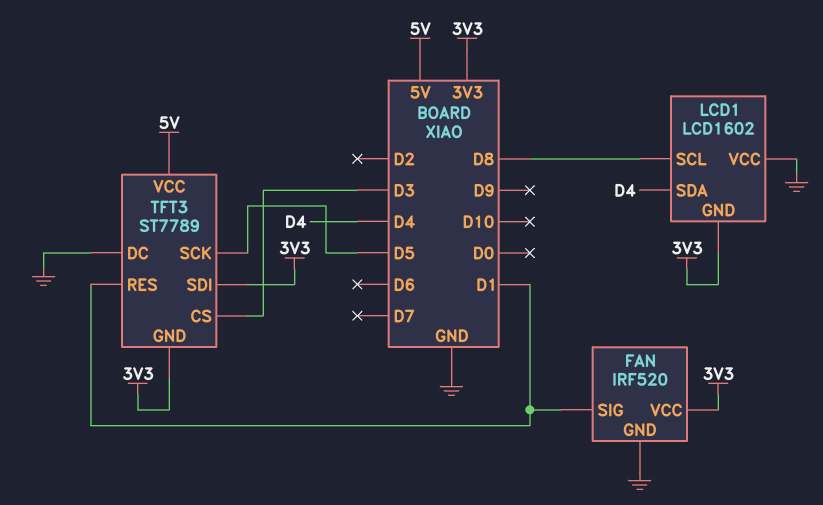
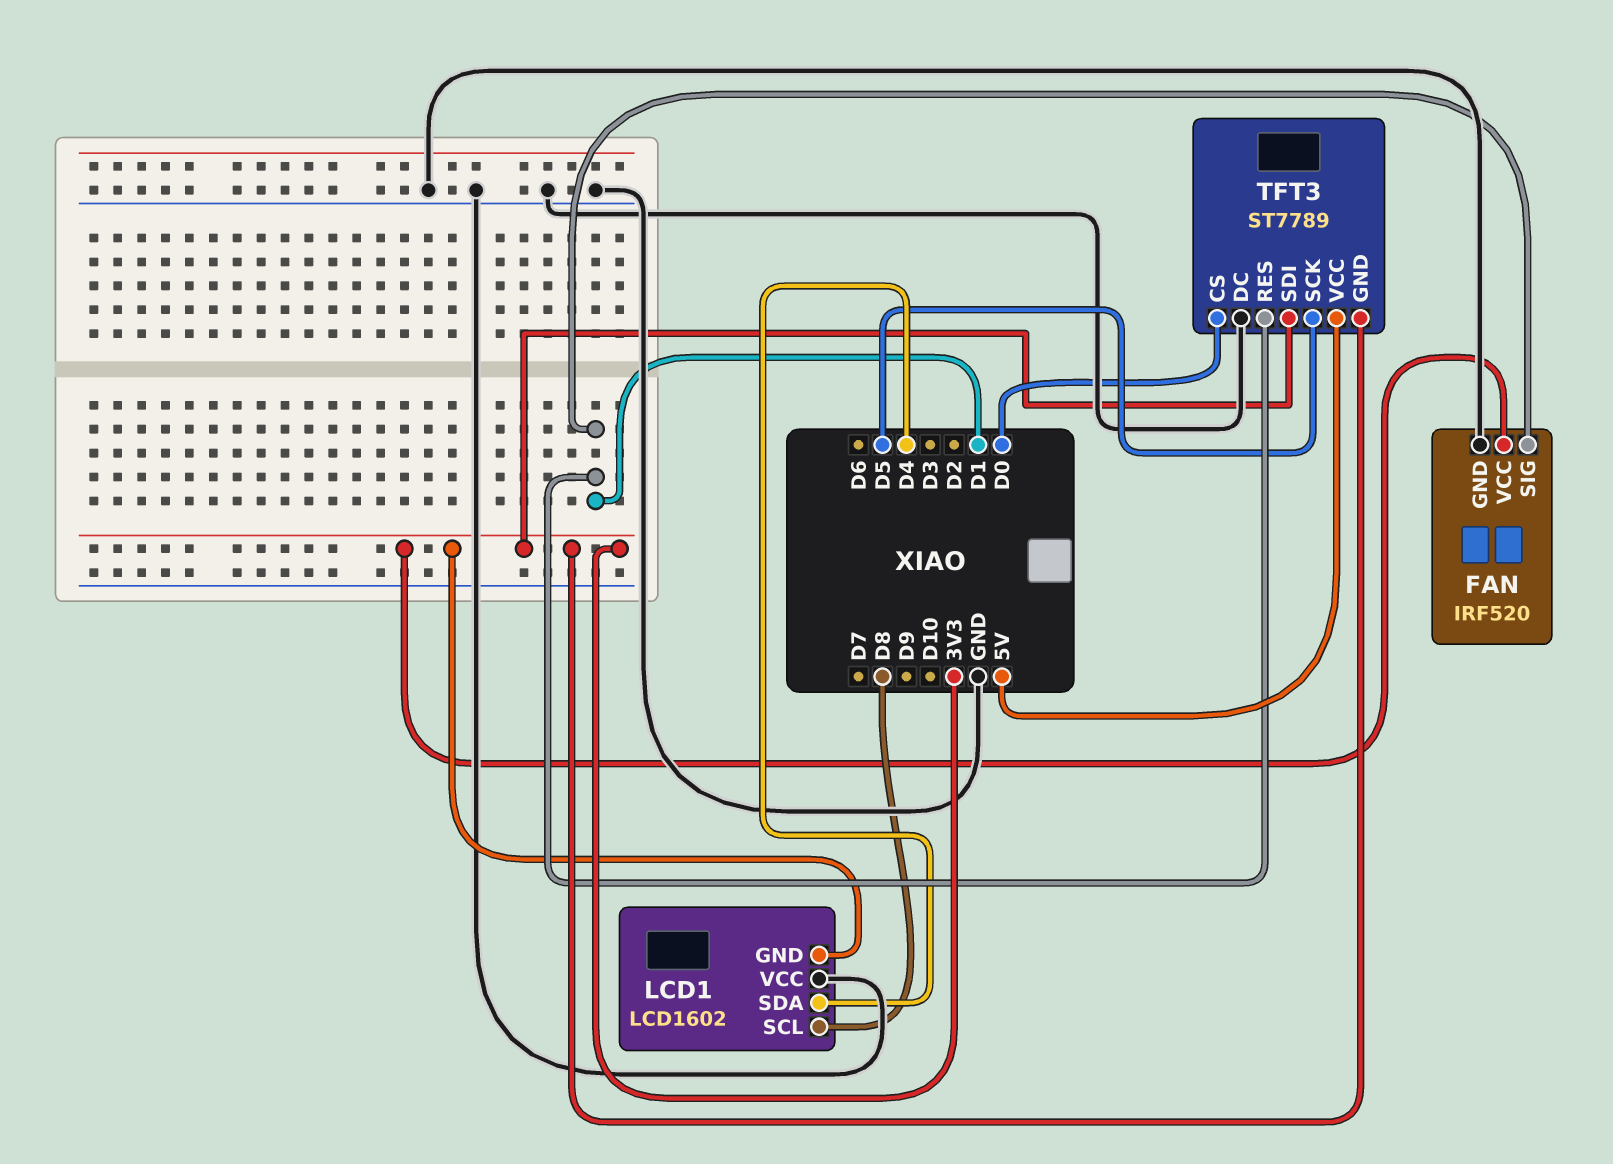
TFT3 pin CS: D3 -> D0

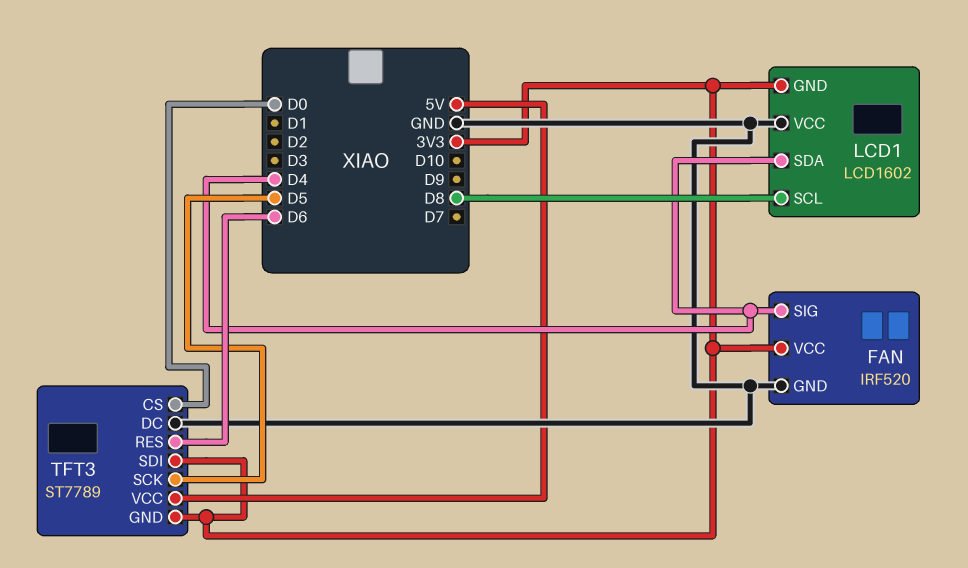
FAN pin SIG: D1 -> D4
TFT3 pin RES: D1 -> D6

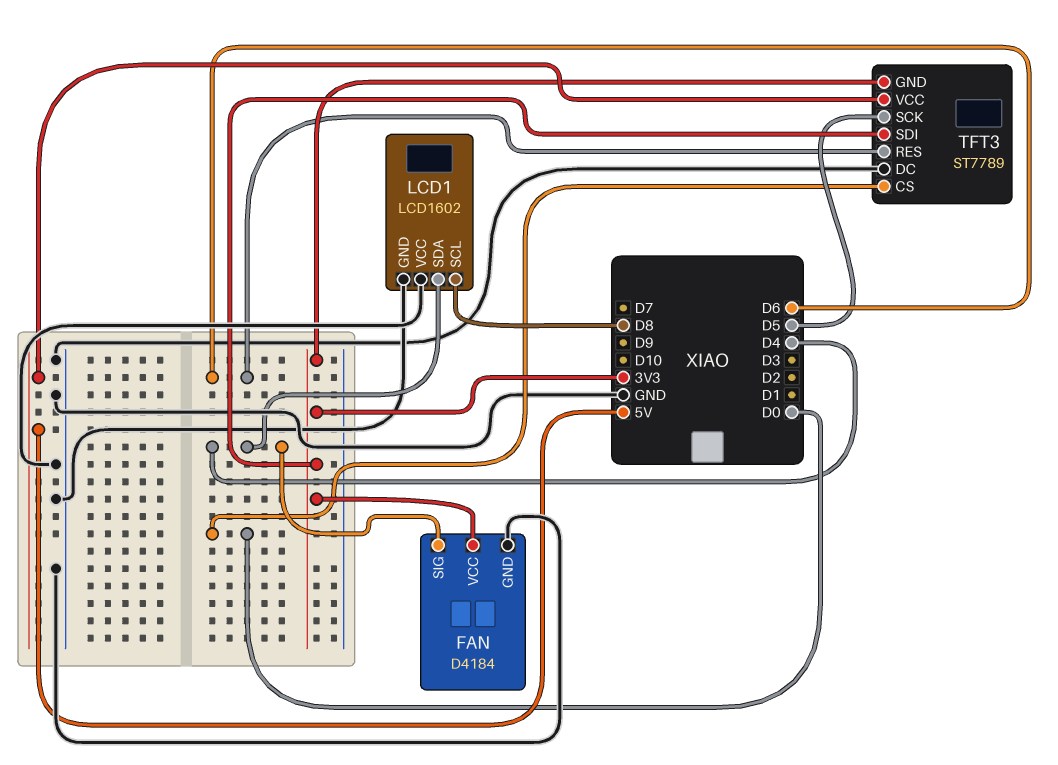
FAN: IRF520 -> D4184
LCD1 pin GND: 3V3 -> GND

